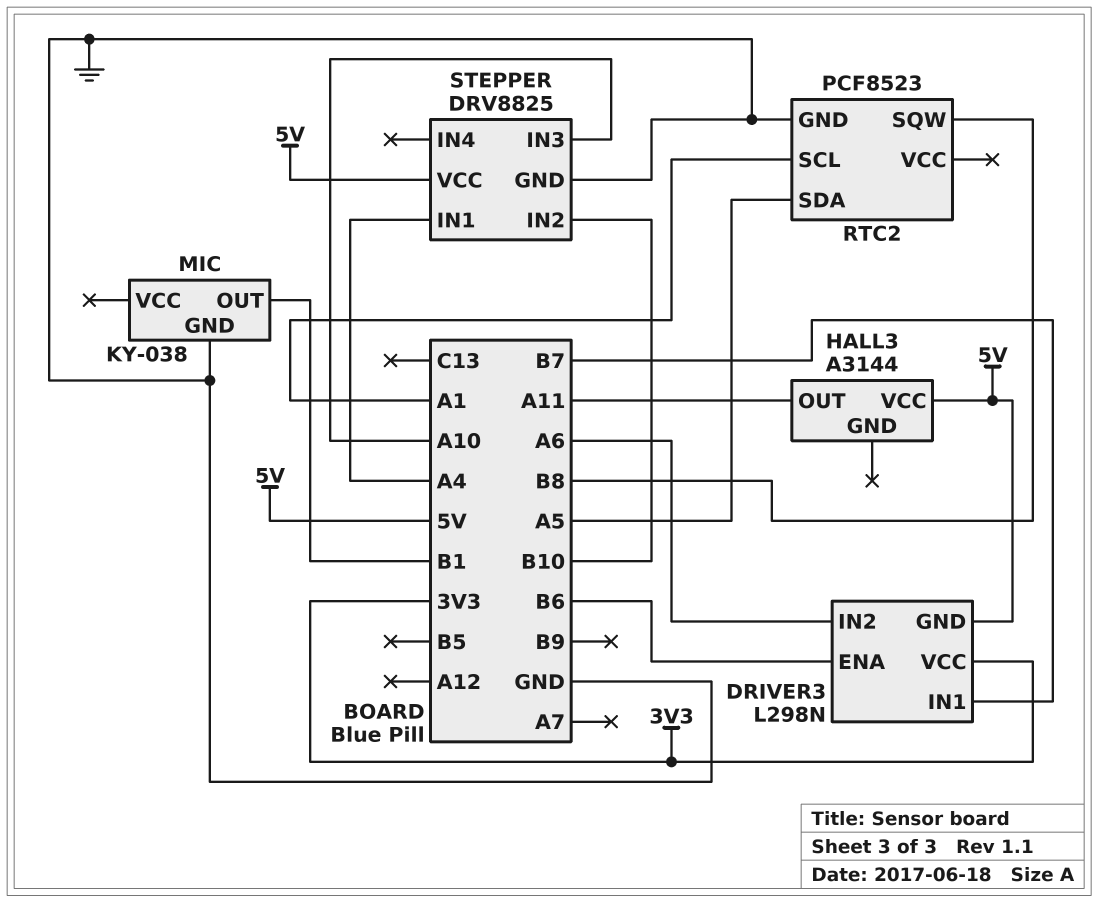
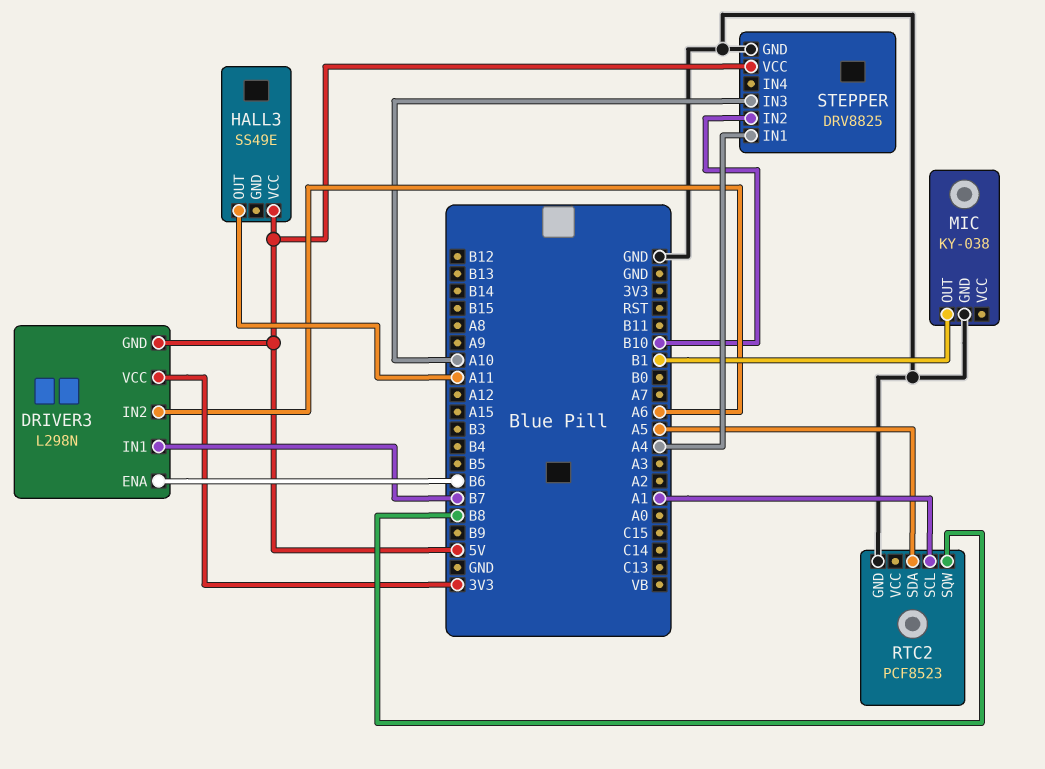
HALL3: A3144 -> SS49E

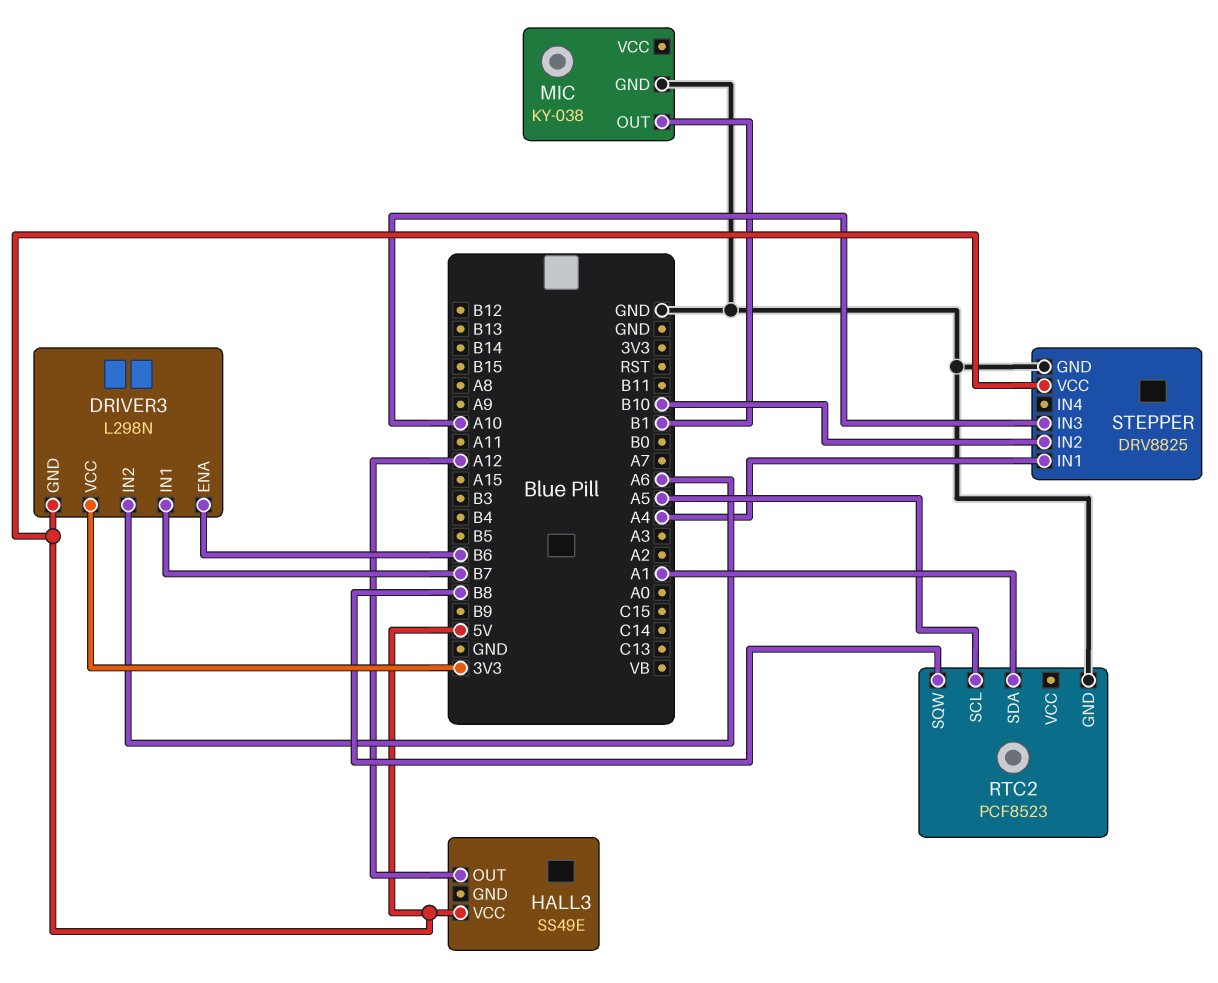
HALL3 pin OUT: A11 -> A12
RTC2 pin SCL: A1 -> A5
RTC2 pin SDA: A5 -> A1

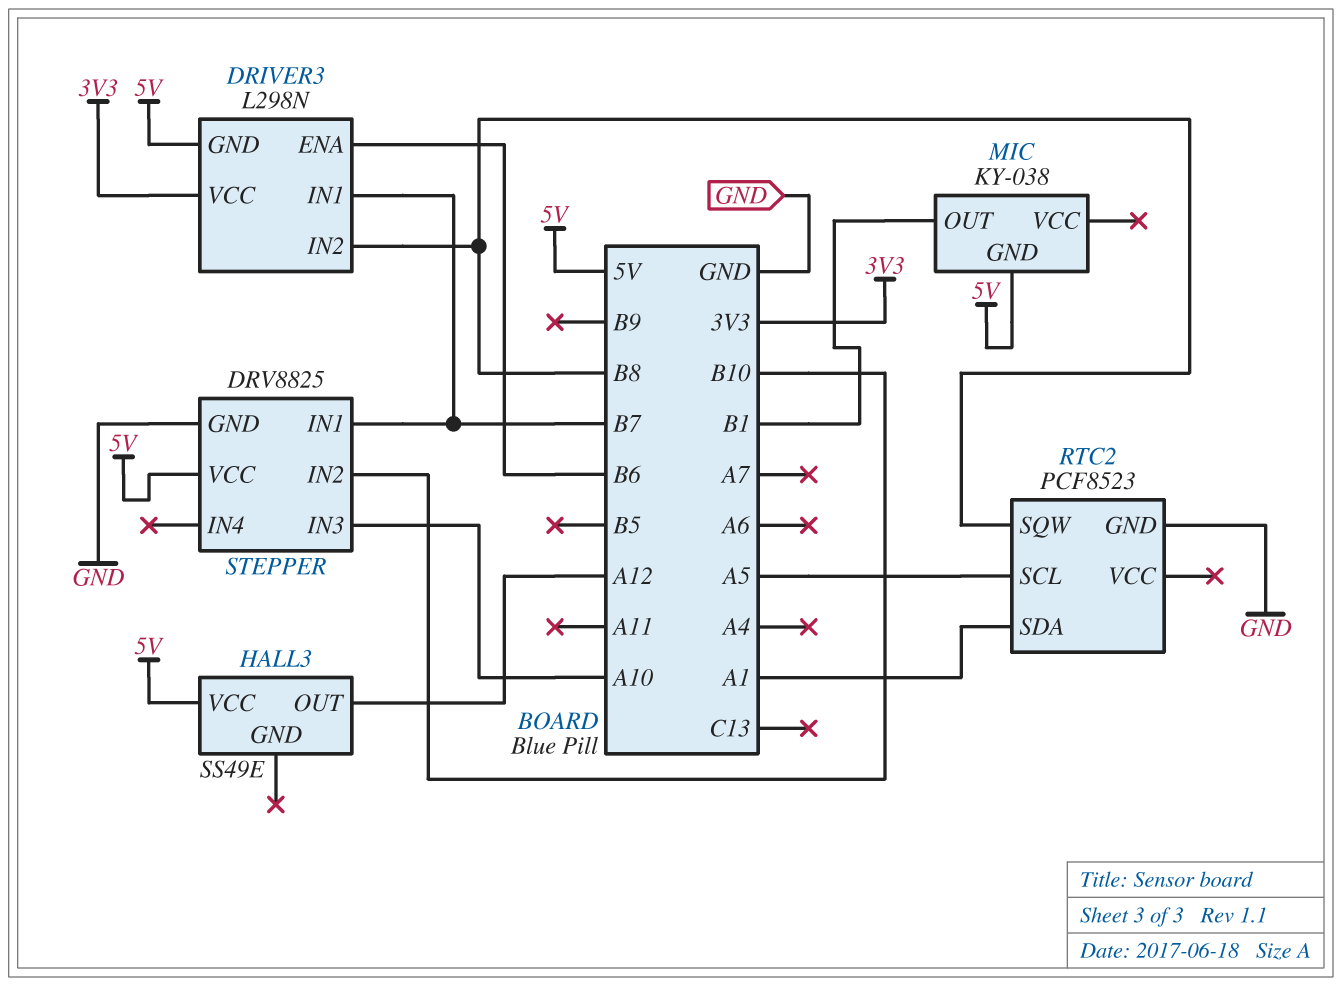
DRIVER3 pin IN2: A6 -> B8
MIC pin GND: GND -> 5V
STEPPER pin IN1: A4 -> B7

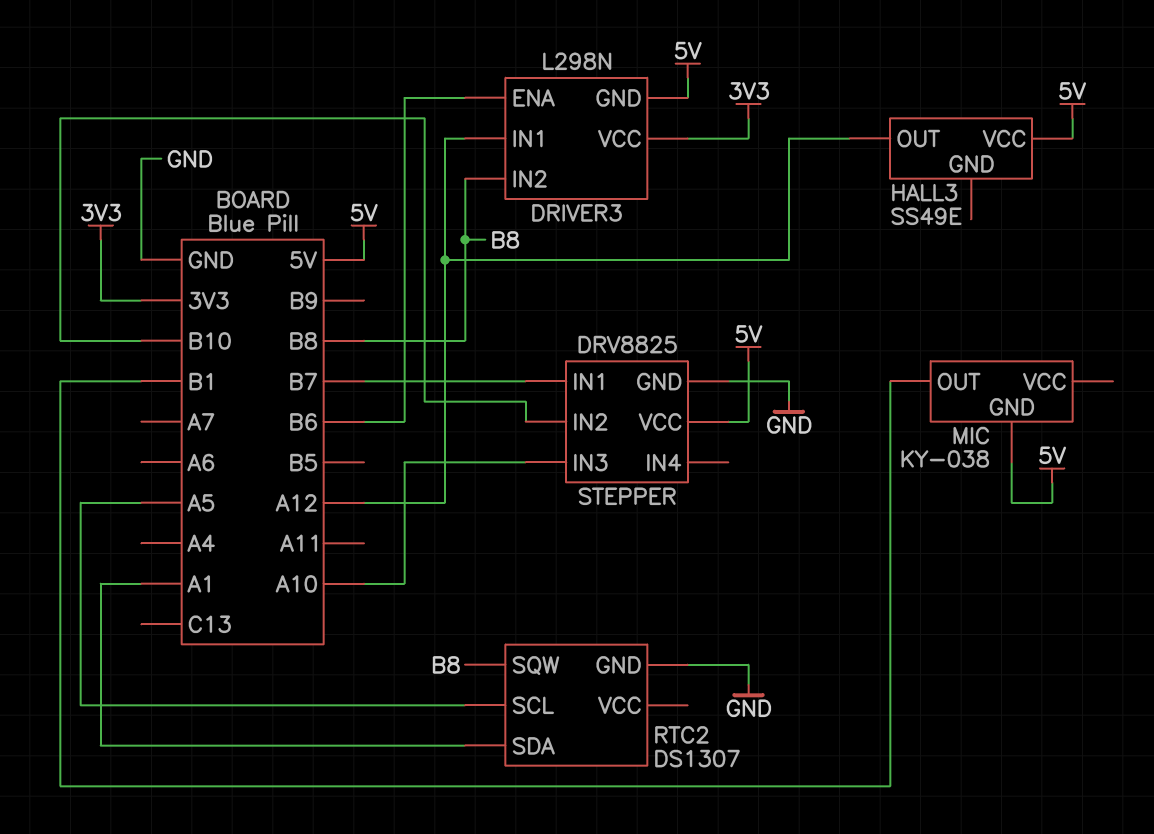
DRIVER3 pin IN1: B7 -> A12
RTC2: PCF8523 -> DS1307

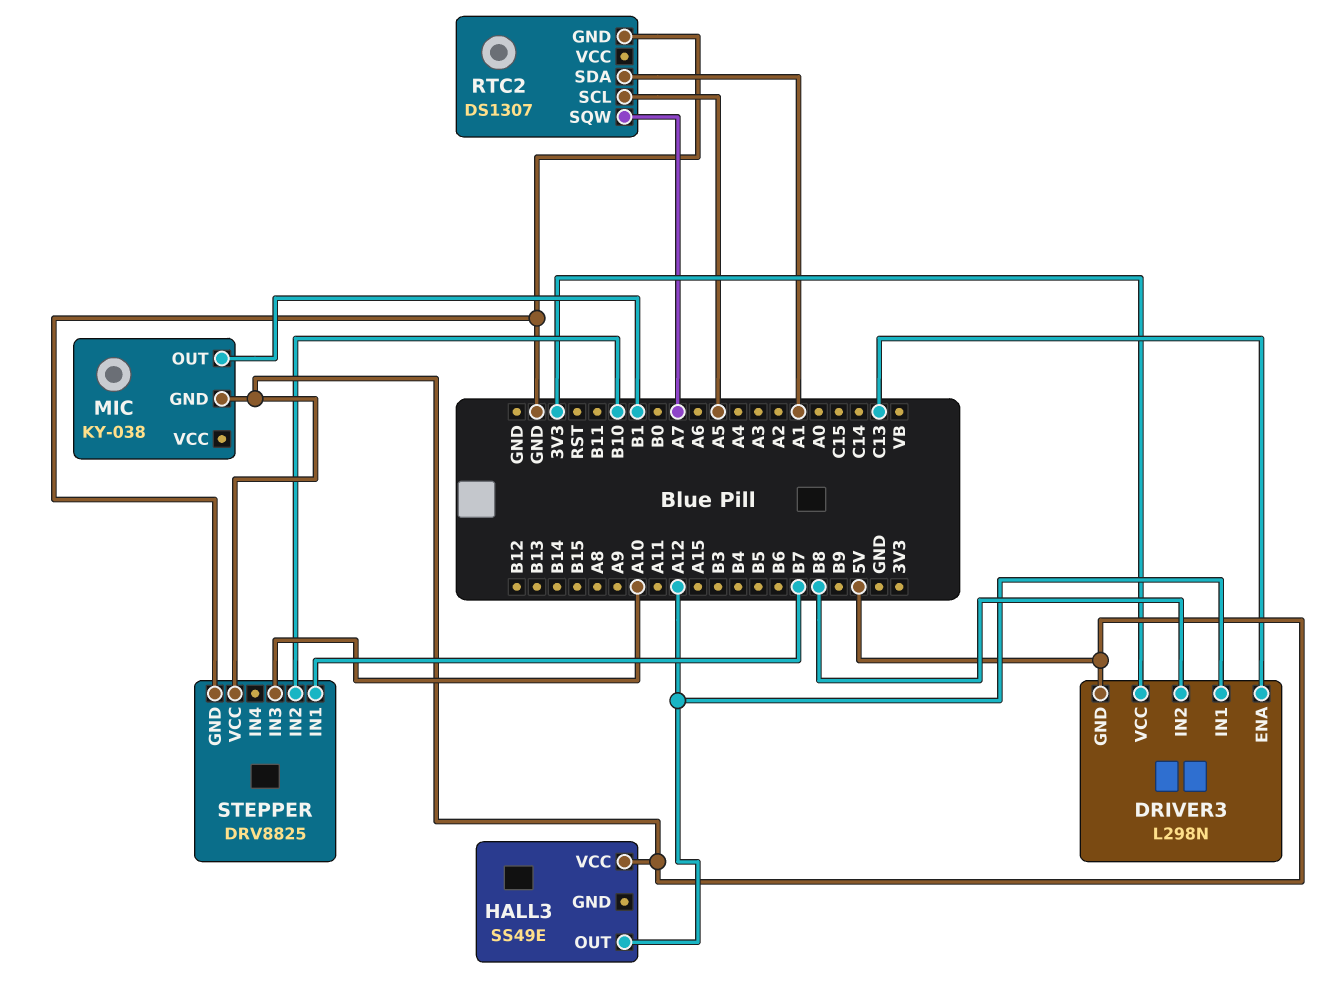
DRIVER3 pin ENA: B6 -> C13
RTC2 pin SQW: B8 -> A7

